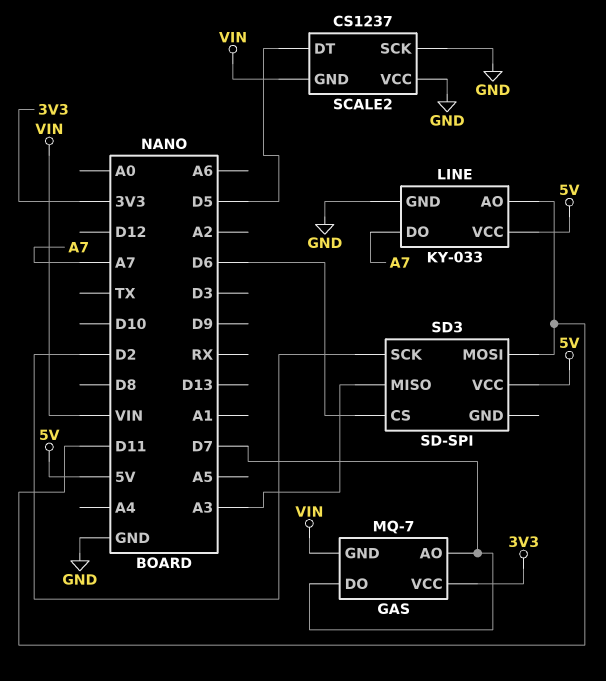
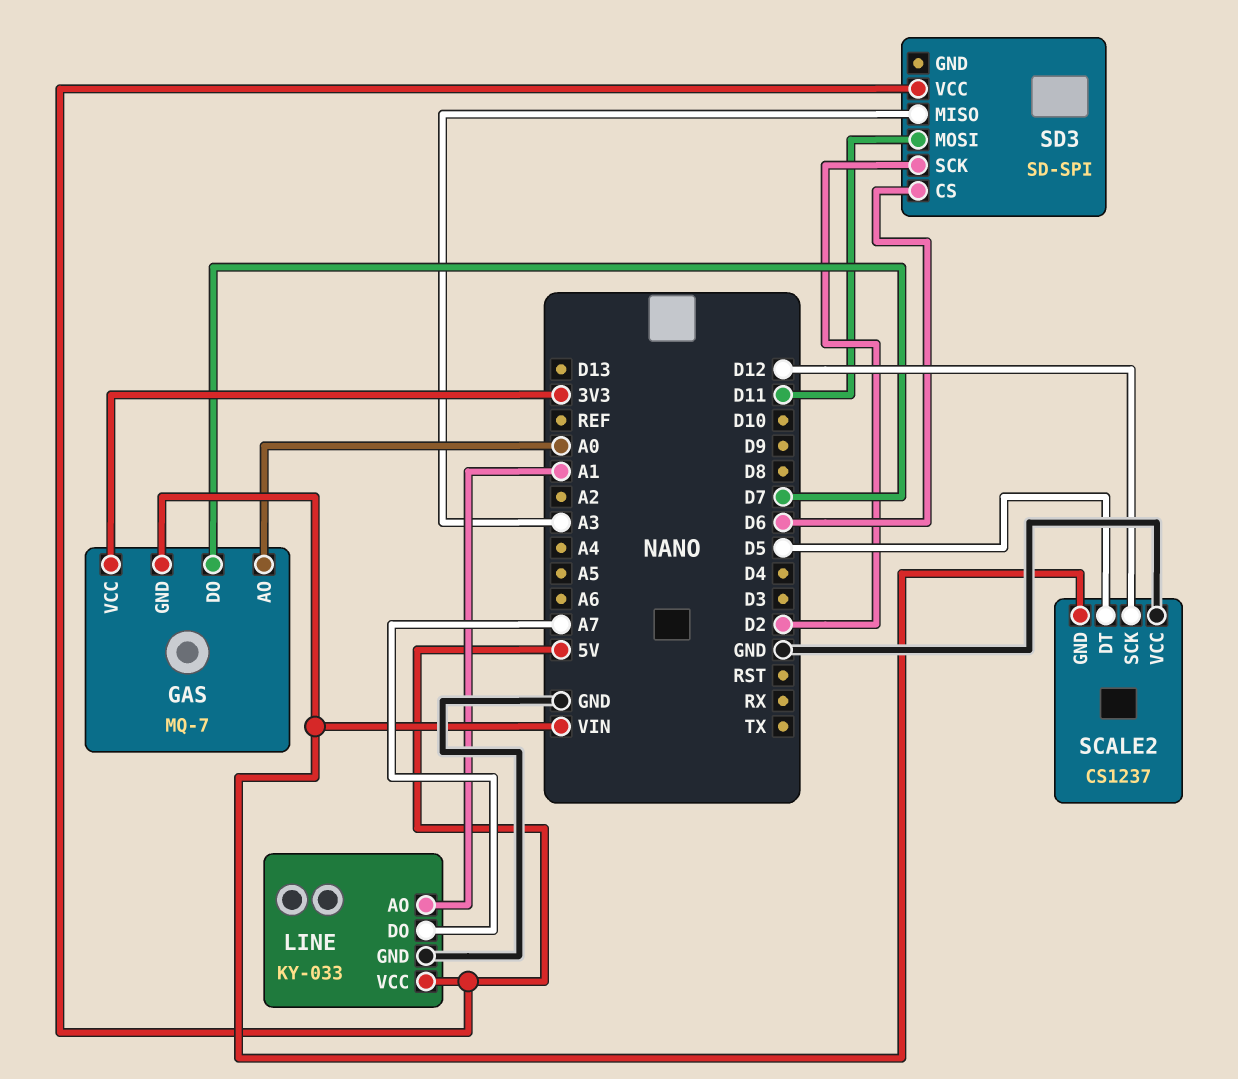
GAS pin AO: D7 -> A0
LINE pin AO: D11 -> A1
SCALE2 pin SCK: GND -> D12

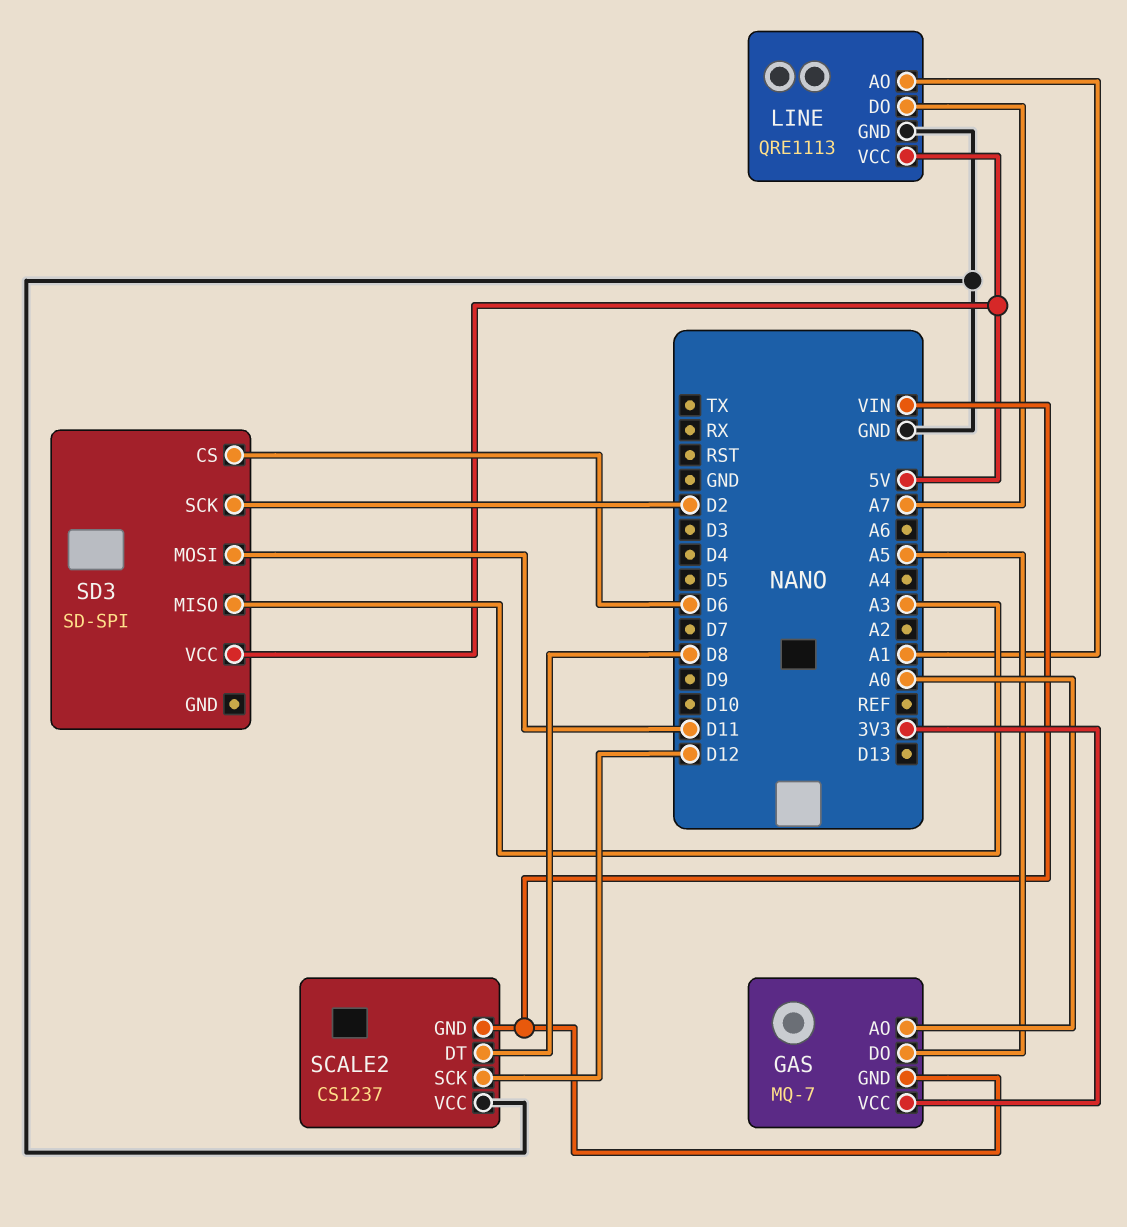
GAS pin DO: D7 -> A5
LINE: KY-033 -> QRE1113
SCALE2 pin DT: D5 -> D8

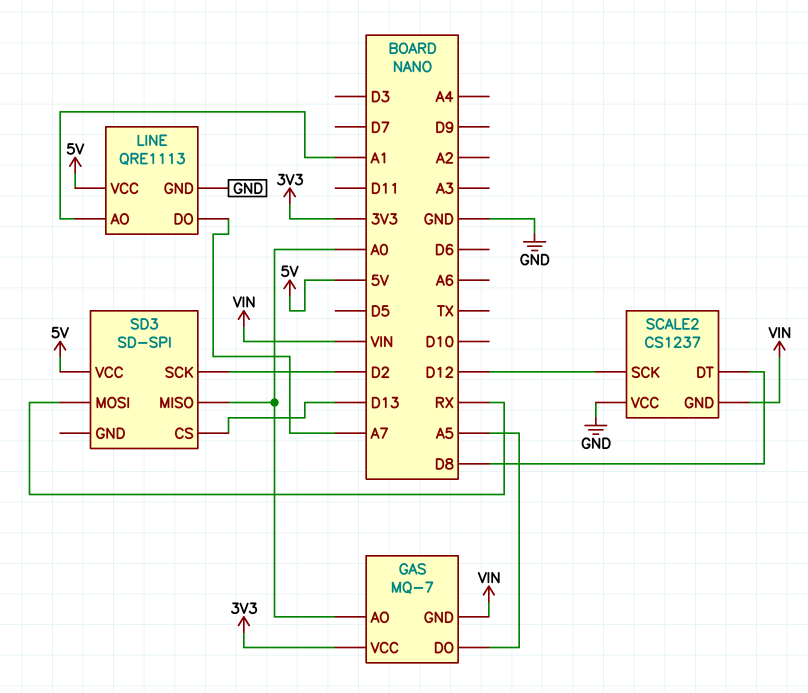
SD3 pin CS: D6 -> D13
SD3 pin MISO: A3 -> A0
SD3 pin MOSI: D11 -> RX

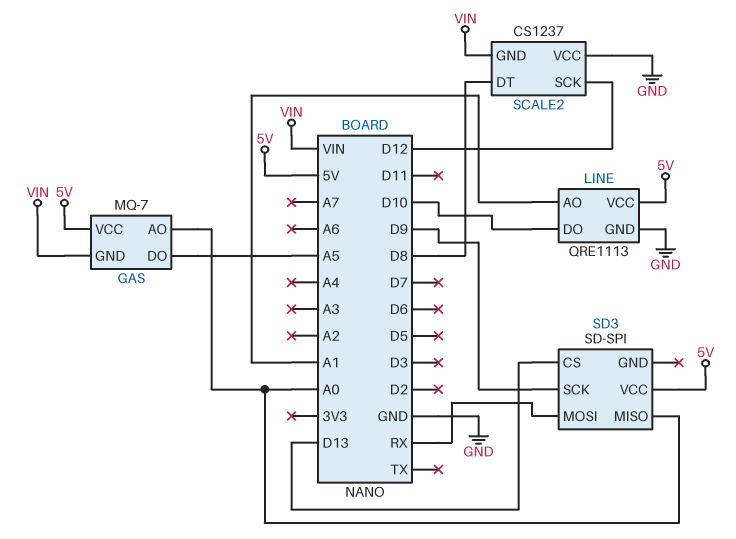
GAS pin VCC: 3V3 -> 5V
LINE pin DO: A7 -> D10
SD3 pin SCK: D2 -> D9

